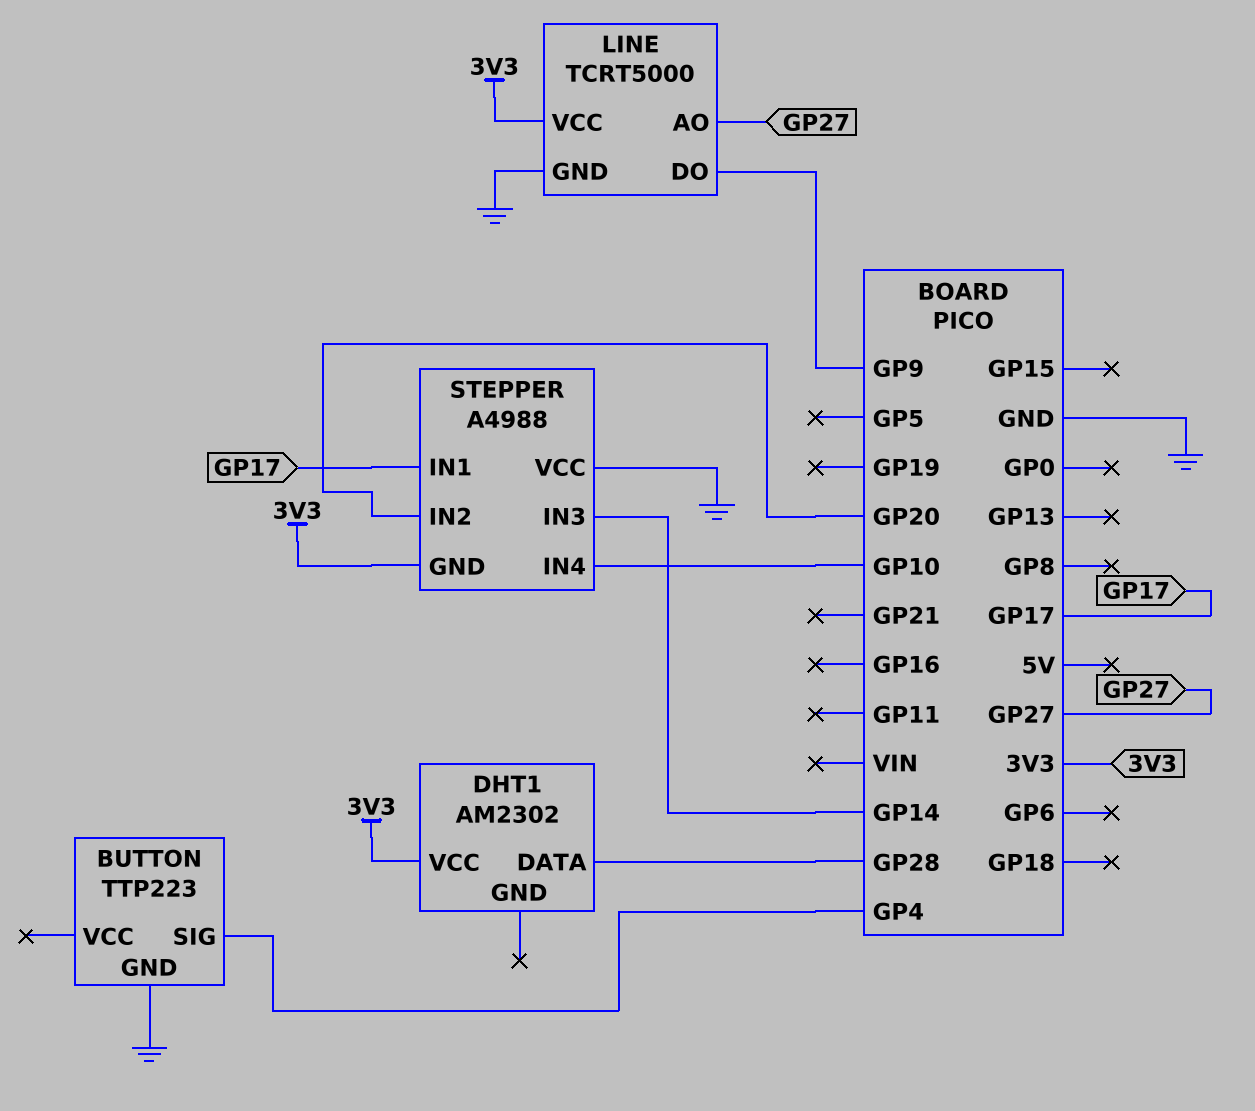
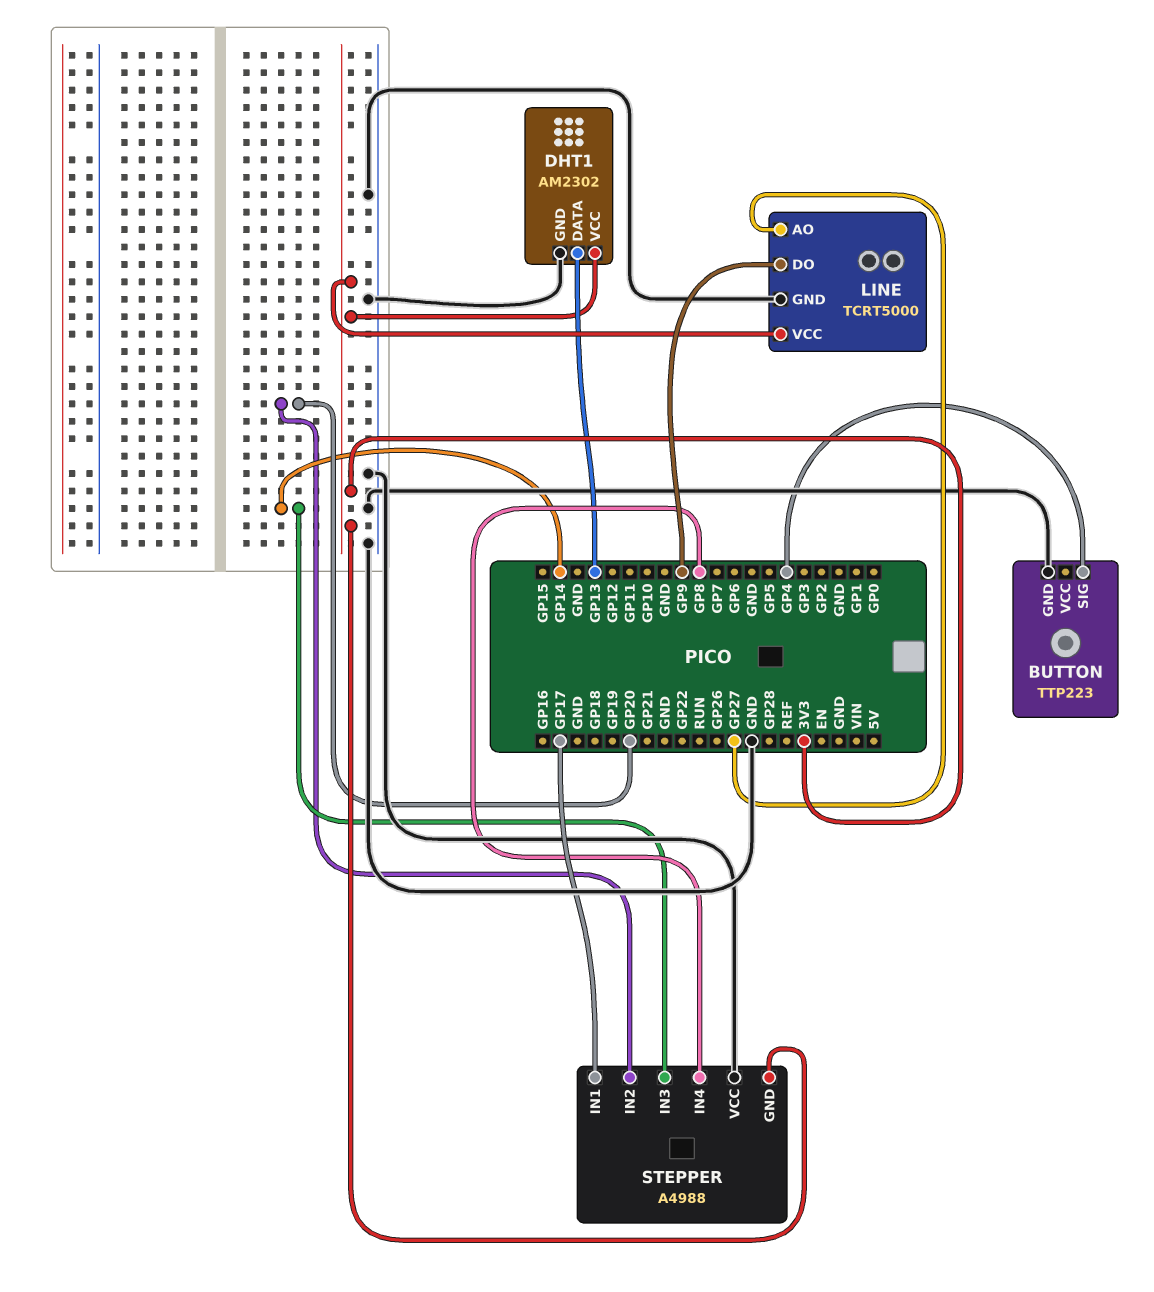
DHT1 pin DATA: GP28 -> GP13
DHT1 pin GND: none -> GND
STEPPER pin IN4: GP10 -> GP8

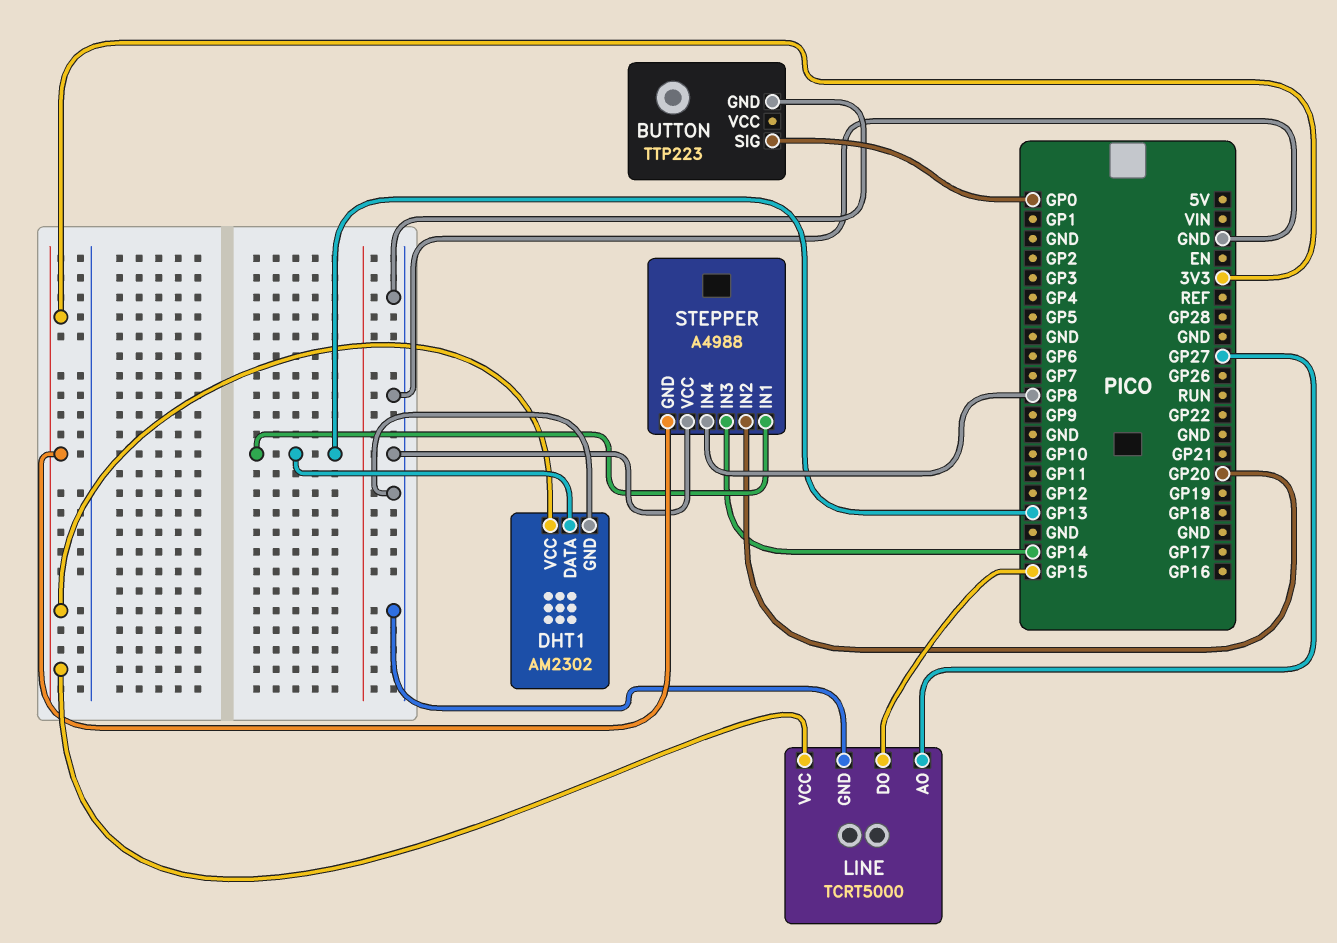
BUTTON pin SIG: GP4 -> GP0
LINE pin DO: GP9 -> GP15
STEPPER pin IN1: GP17 -> GP13

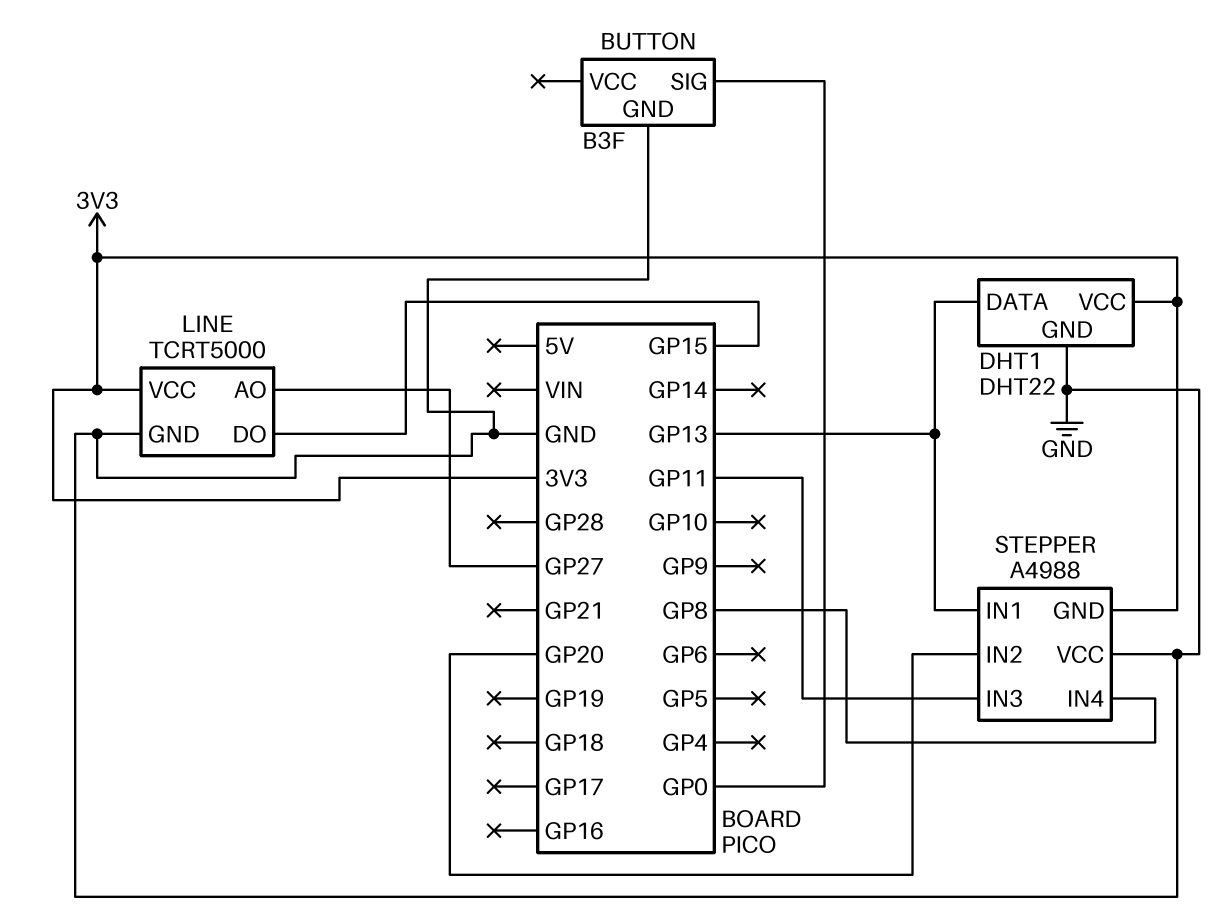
BUTTON: TTP223 -> B3F
DHT1: AM2302 -> DHT22
STEPPER pin IN3: GP14 -> GP11

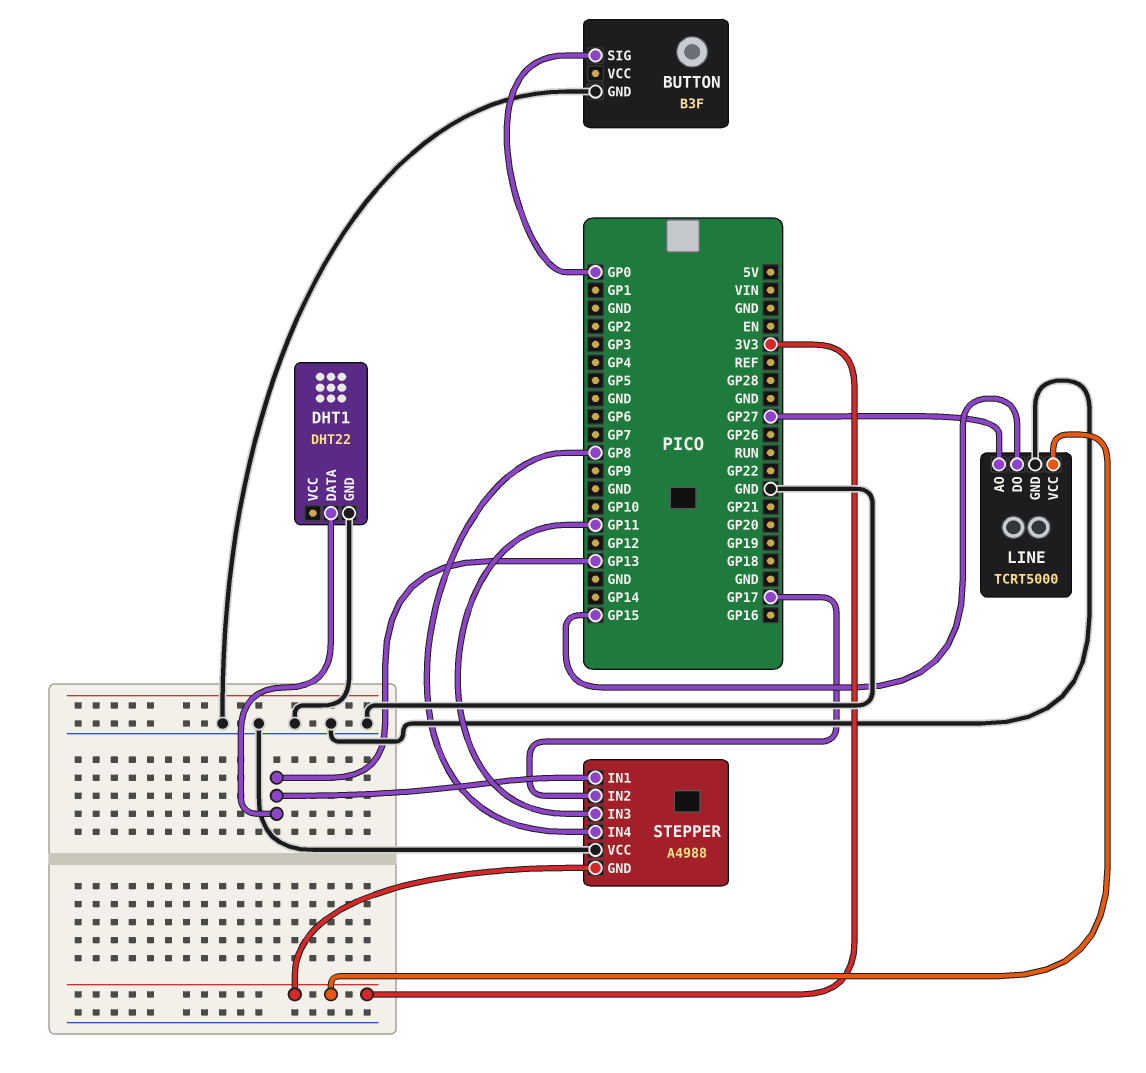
DHT1 pin VCC: 3V3 -> none
STEPPER pin IN2: GP20 -> GP17

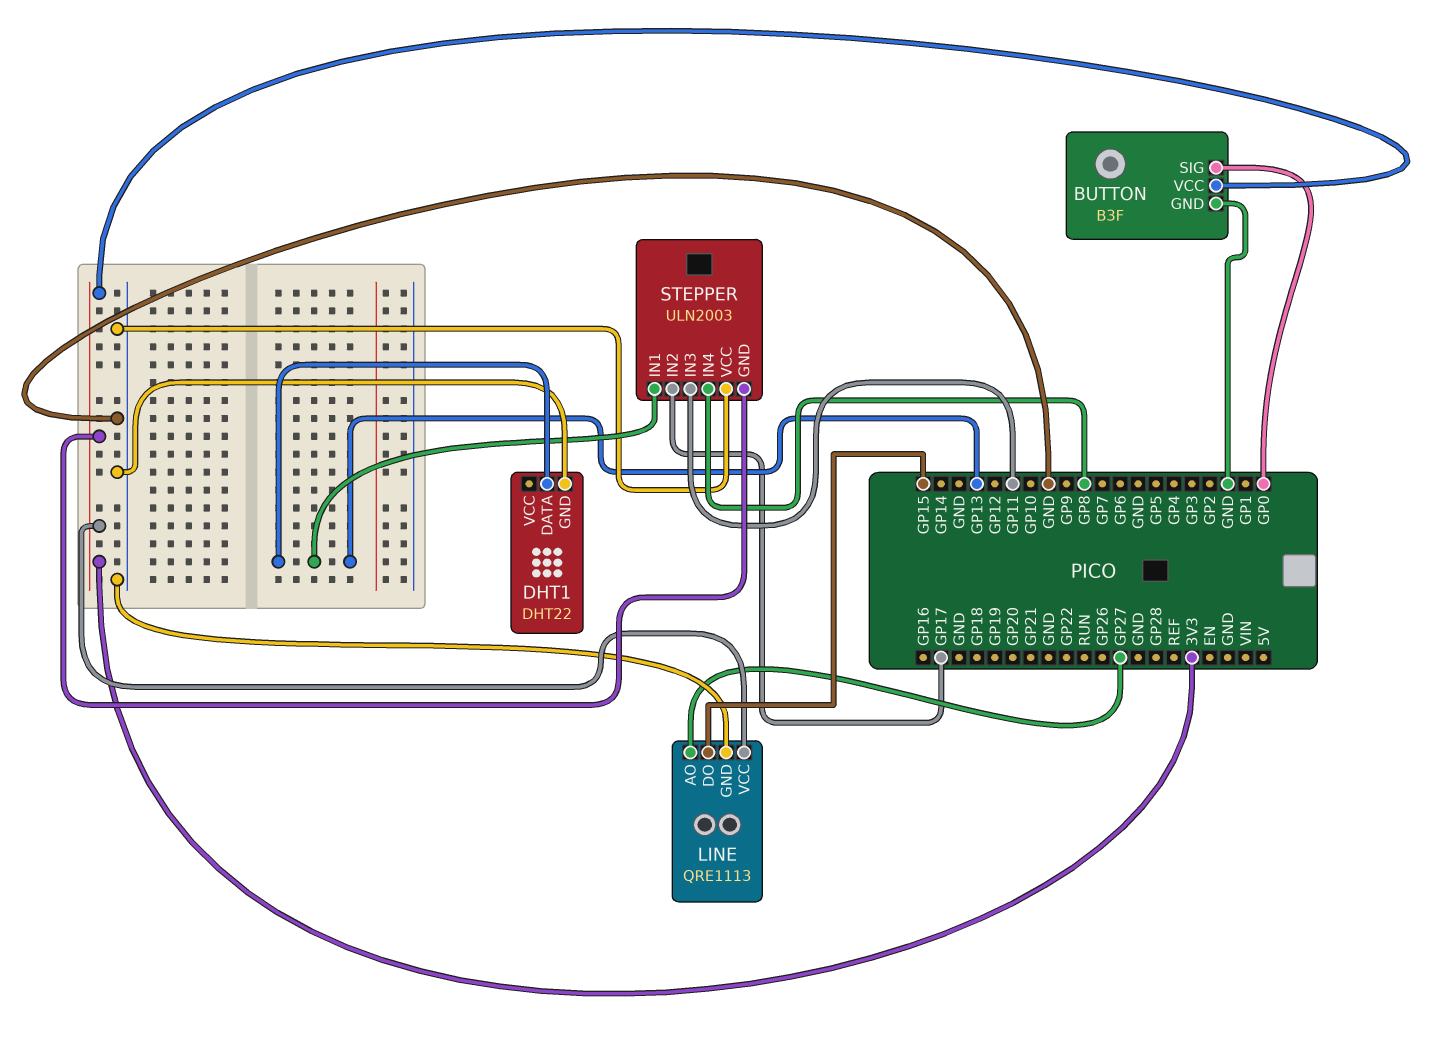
BUTTON pin VCC: none -> 3V3
LINE: TCRT5000 -> QRE1113
STEPPER: A4988 -> ULN2003

